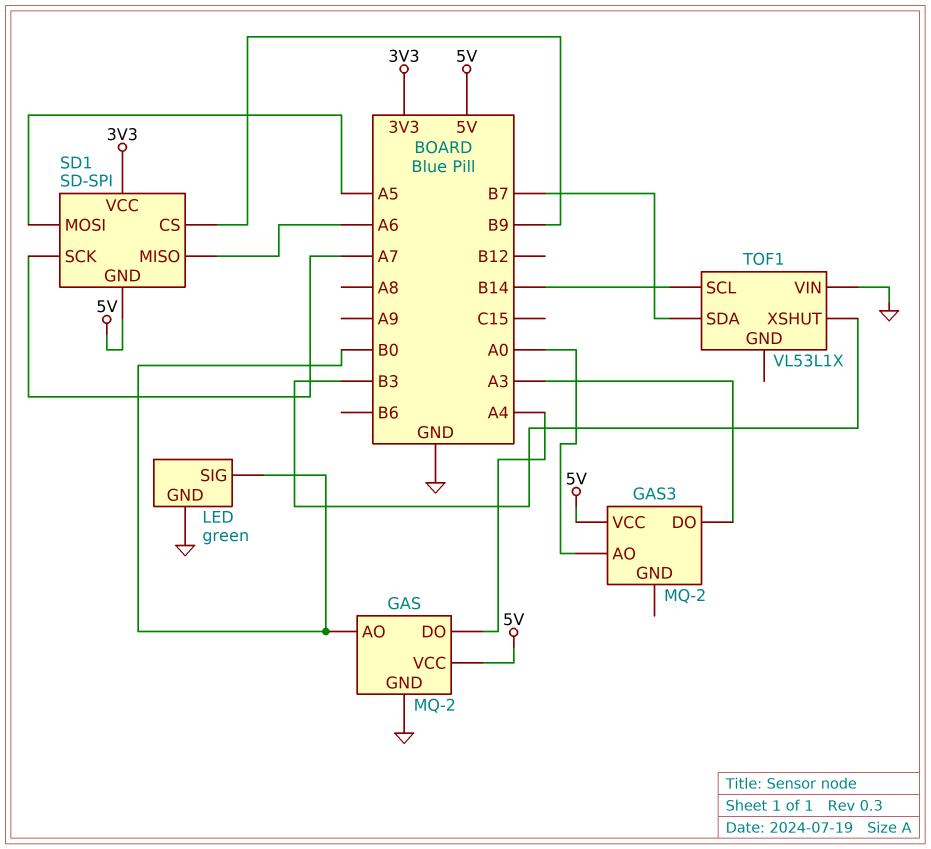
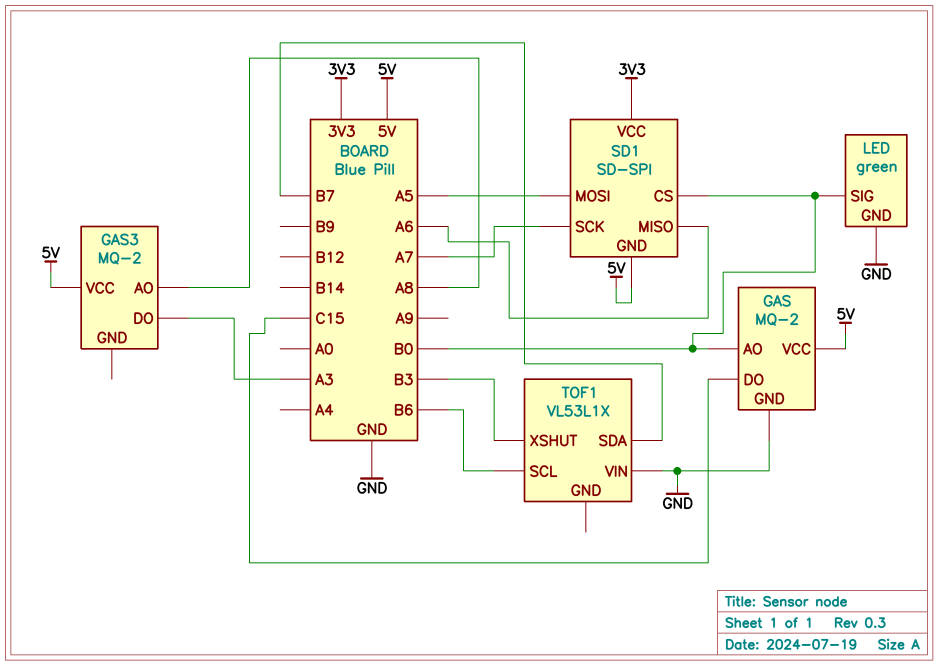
GAS pin DO: A4 -> C15
GAS3 pin AO: A0 -> A8
SD1 pin CS: B9 -> B0
TOF1 pin SCL: B14 -> B6

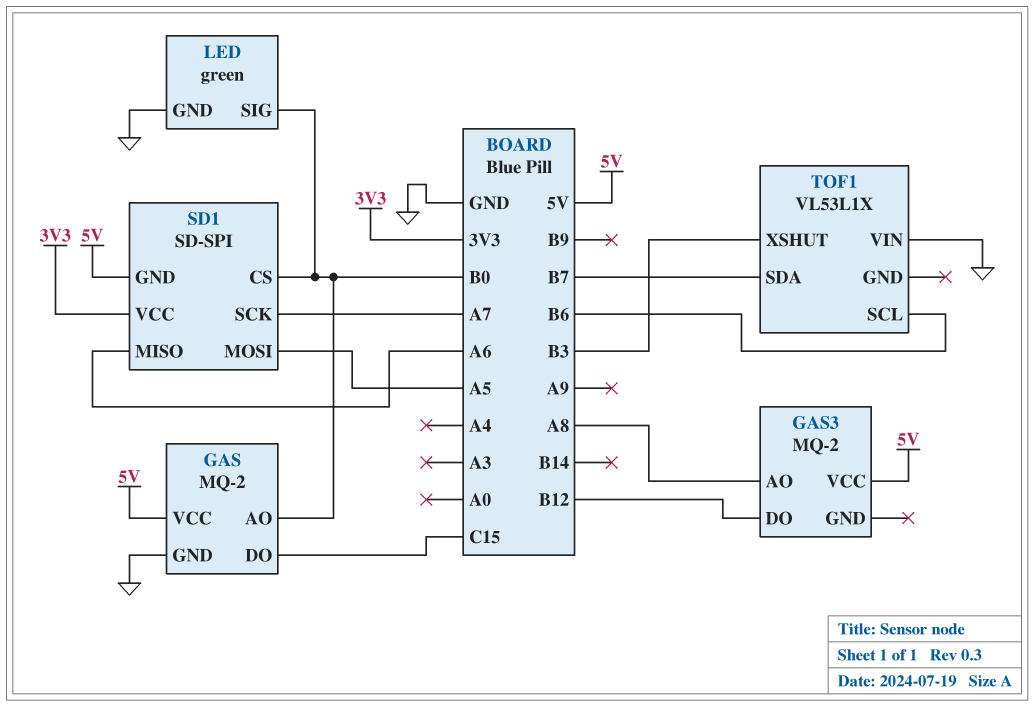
GAS3 pin DO: A3 -> B12

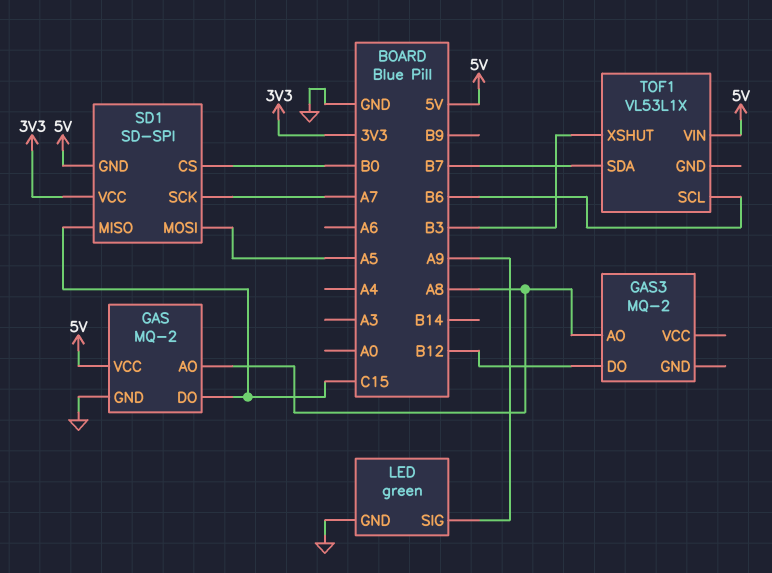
GAS pin AO: B0 -> A8
GAS3 pin VCC: 5V -> none
LED pin SIG: B0 -> A9
SD1 pin MISO: A6 -> C15
TOF1 pin VIN: GND -> 5V

